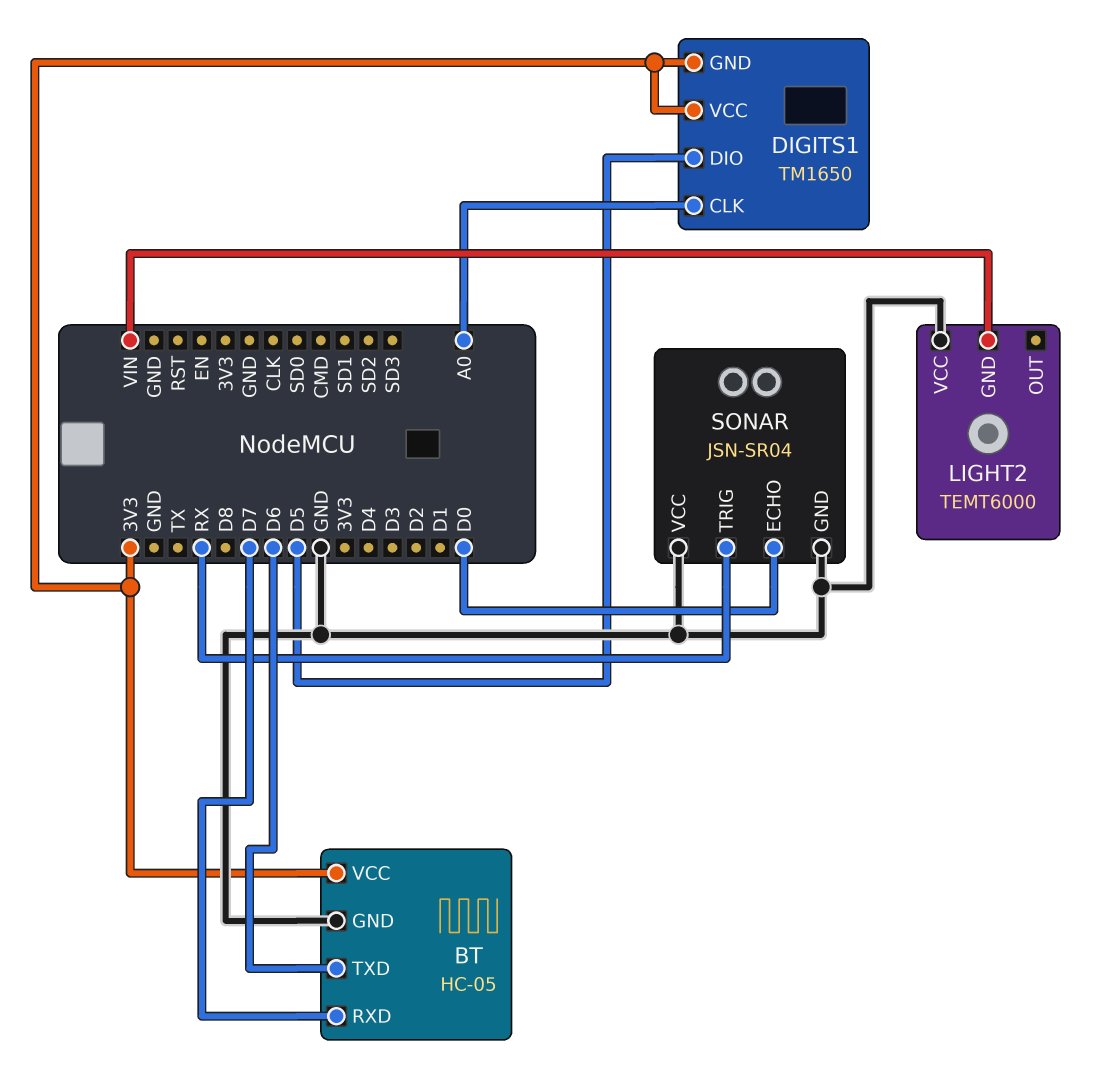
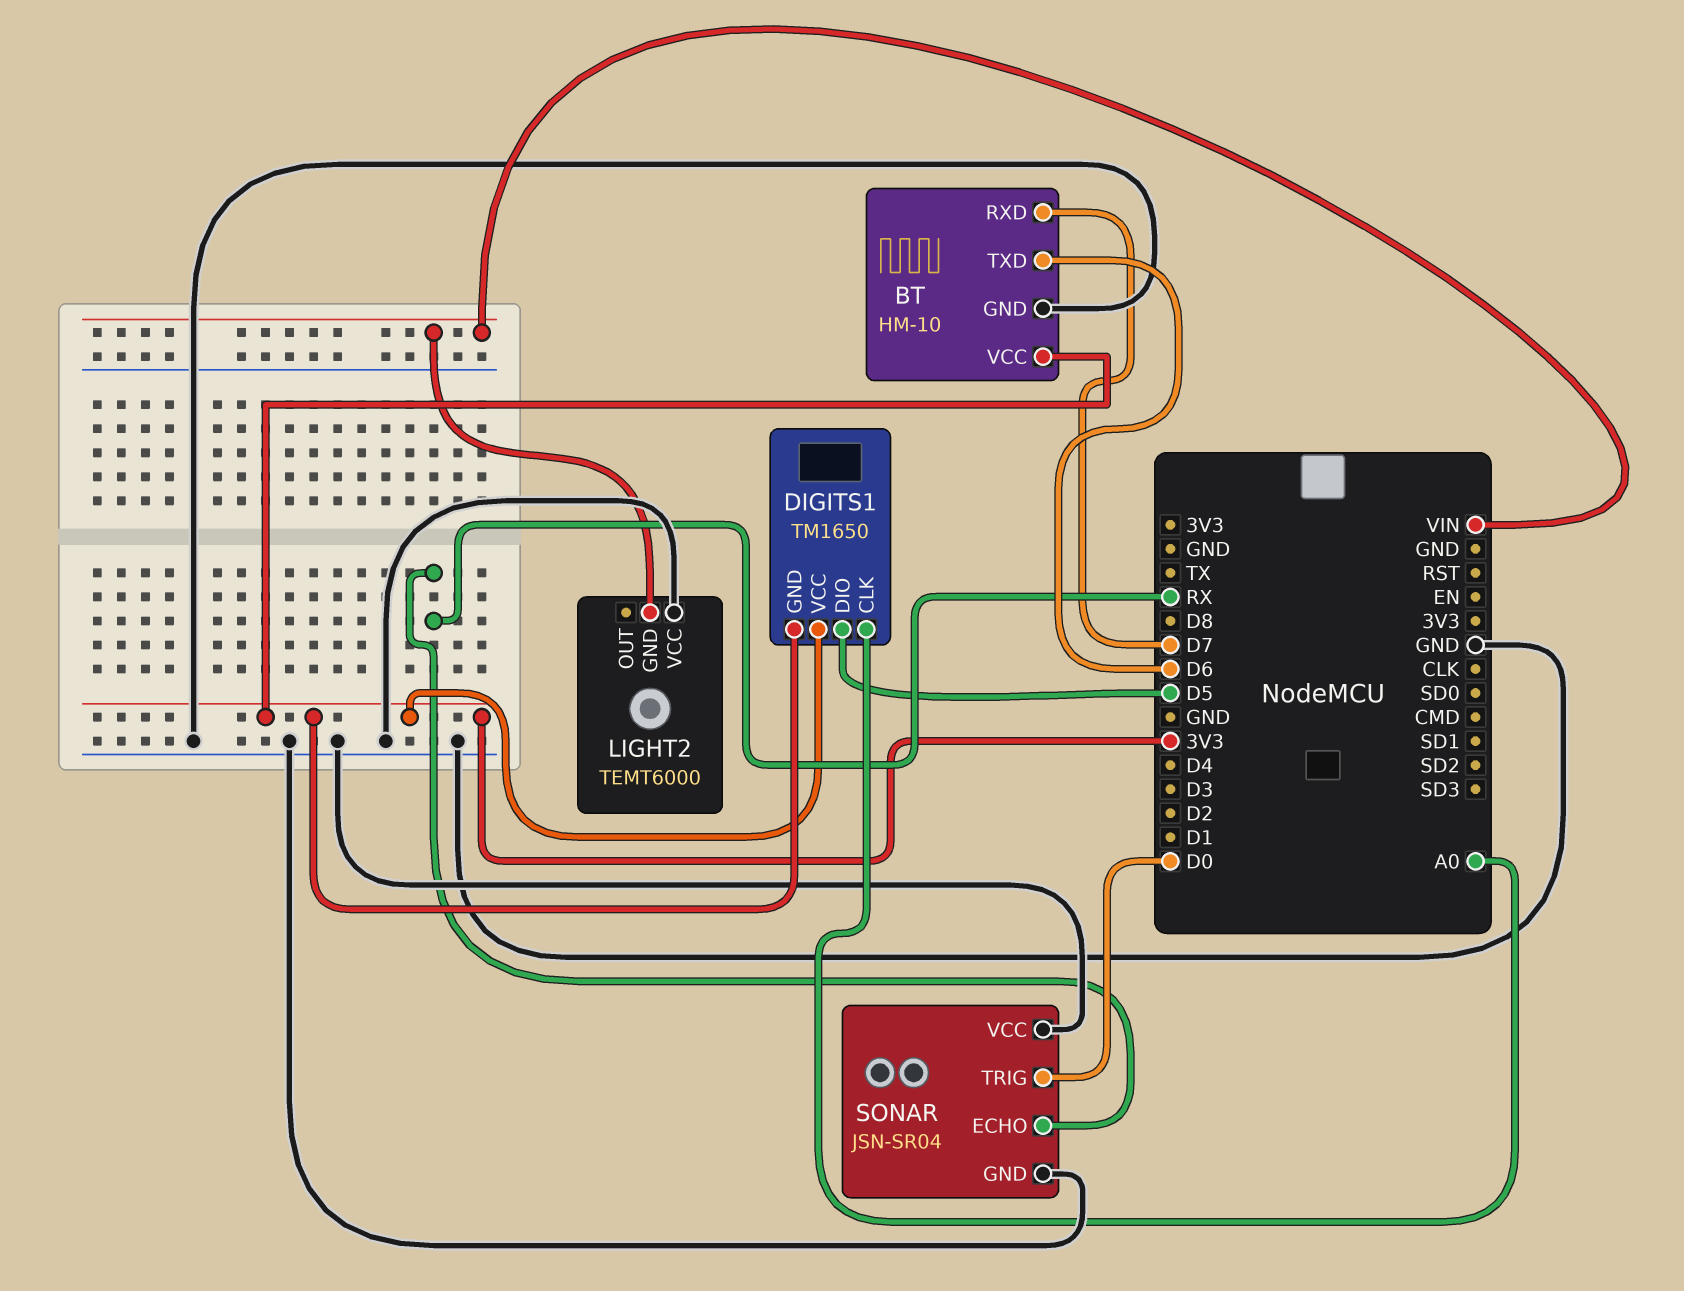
BT: HC-05 -> HM-10
SONAR pin ECHO: D0 -> RX
SONAR pin TRIG: RX -> D0

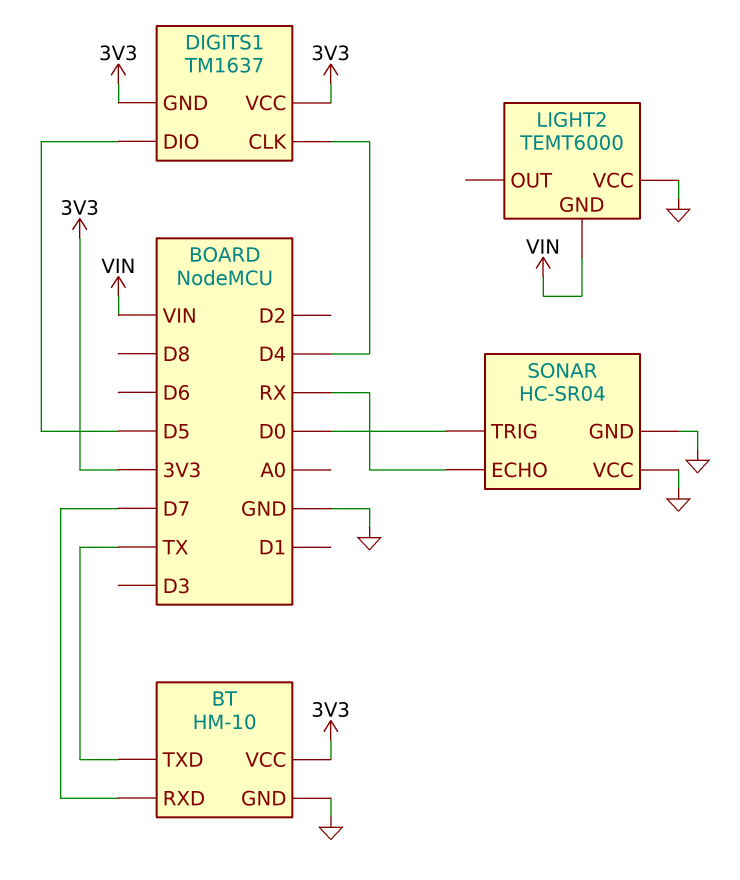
BT pin TXD: D6 -> TX
DIGITS1: TM1650 -> TM1637
DIGITS1 pin CLK: A0 -> D4
SONAR: JSN-SR04 -> HC-SR04

